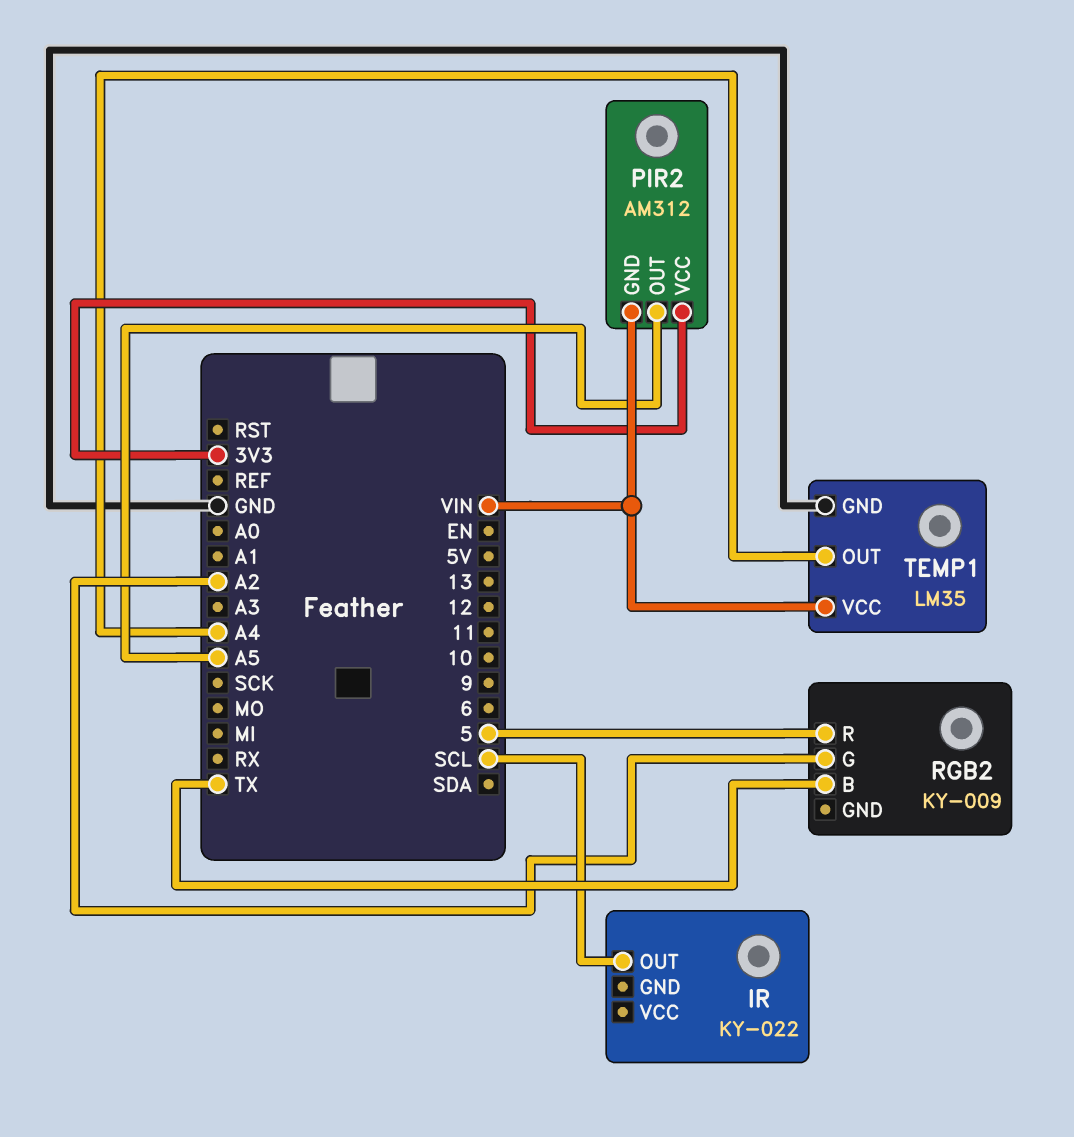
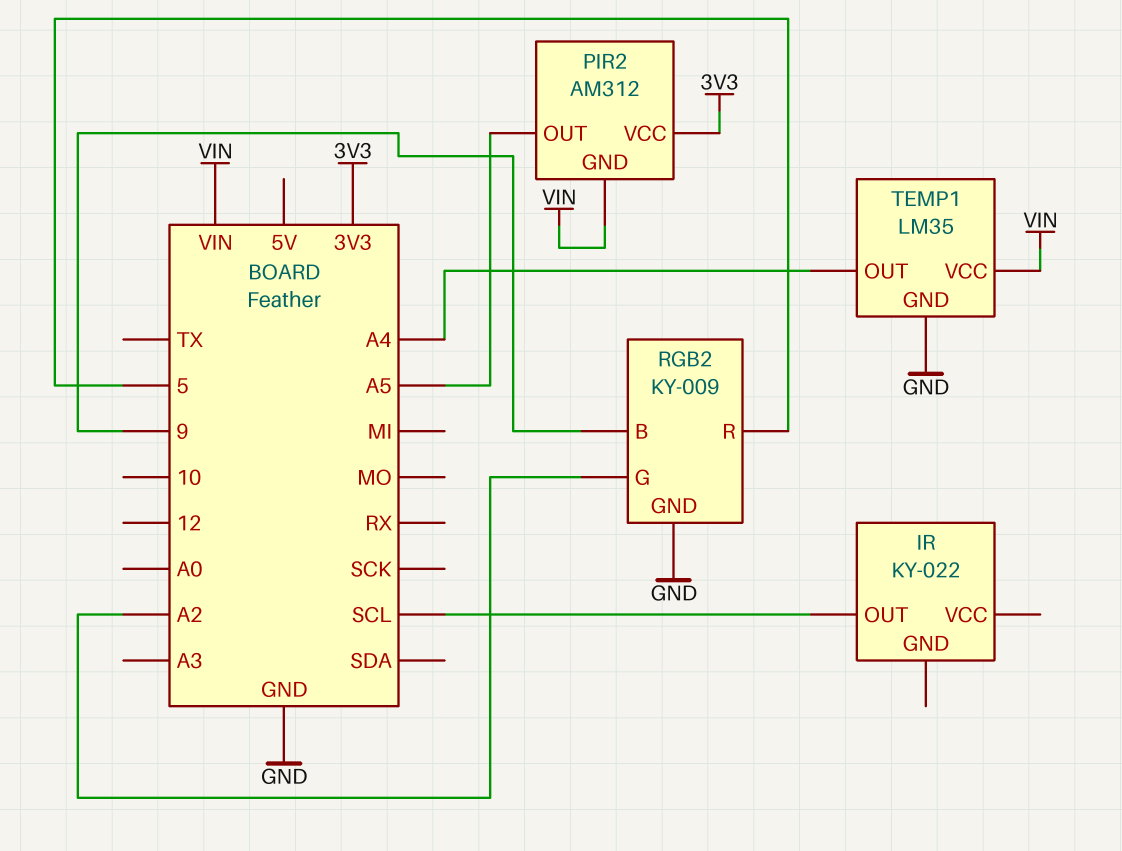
RGB2 pin B: TX -> 9
RGB2 pin GND: none -> GND

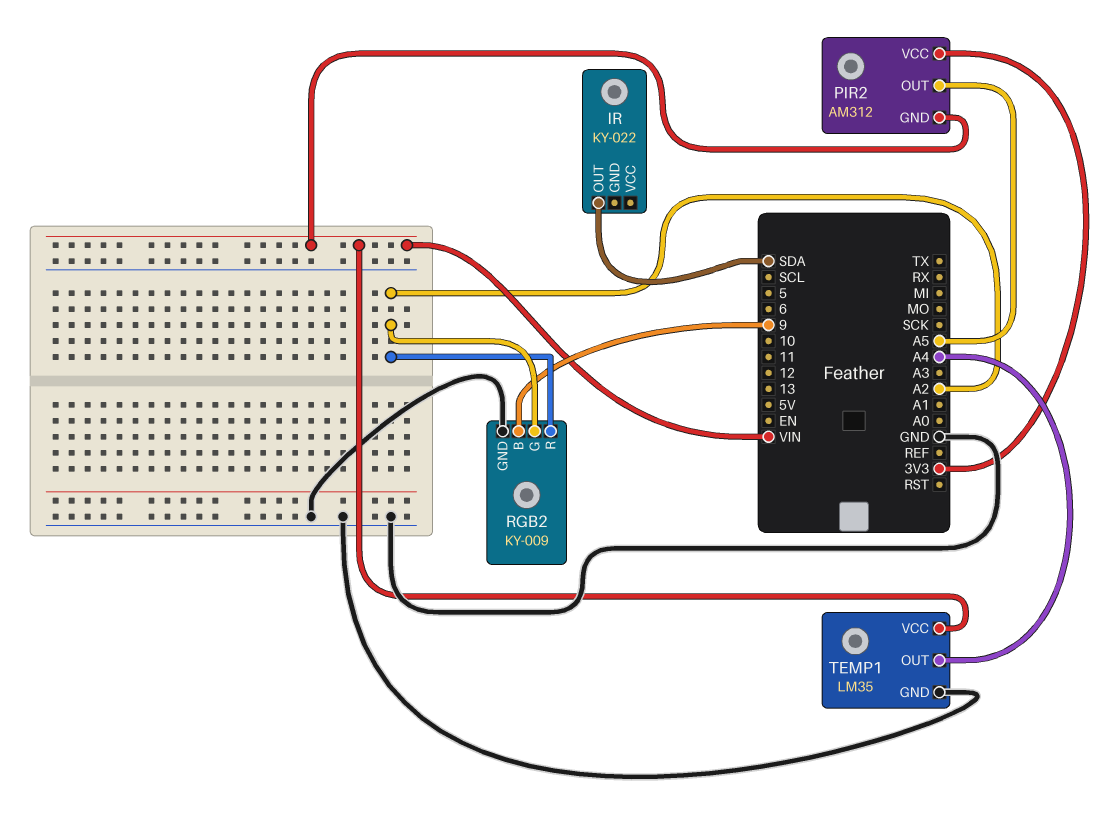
IR pin OUT: SCL -> SDA
RGB2 pin R: 5 -> A2

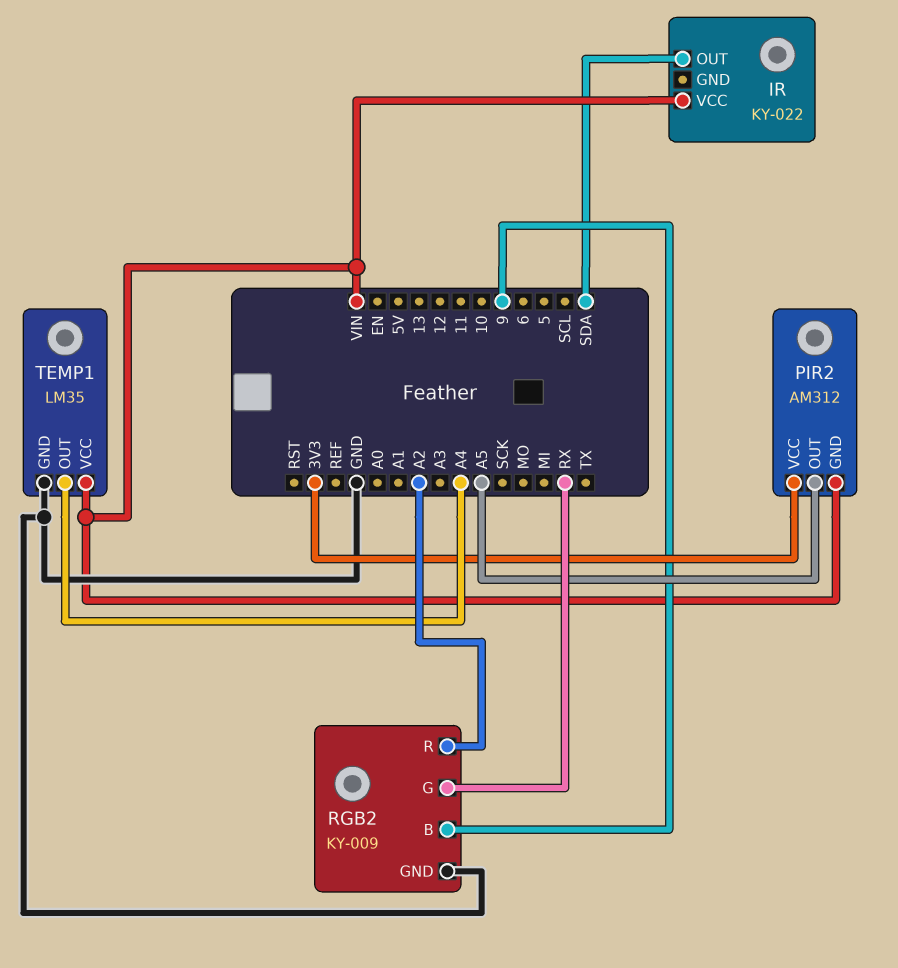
IR pin VCC: none -> VIN
RGB2 pin G: A2 -> RX

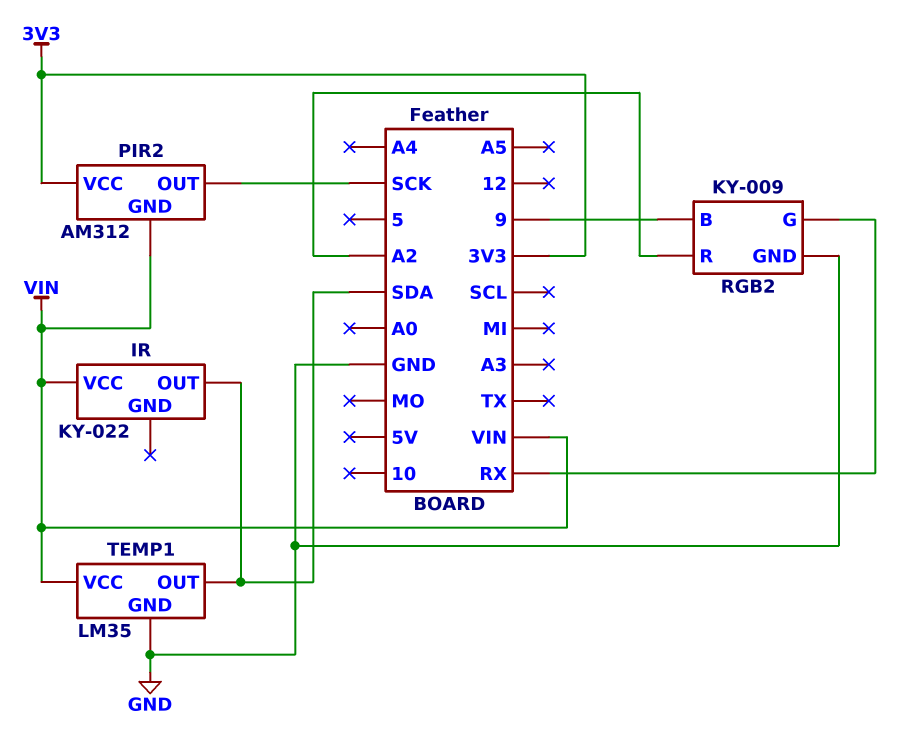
PIR2 pin OUT: A5 -> SCK
TEMP1 pin OUT: A4 -> SDA

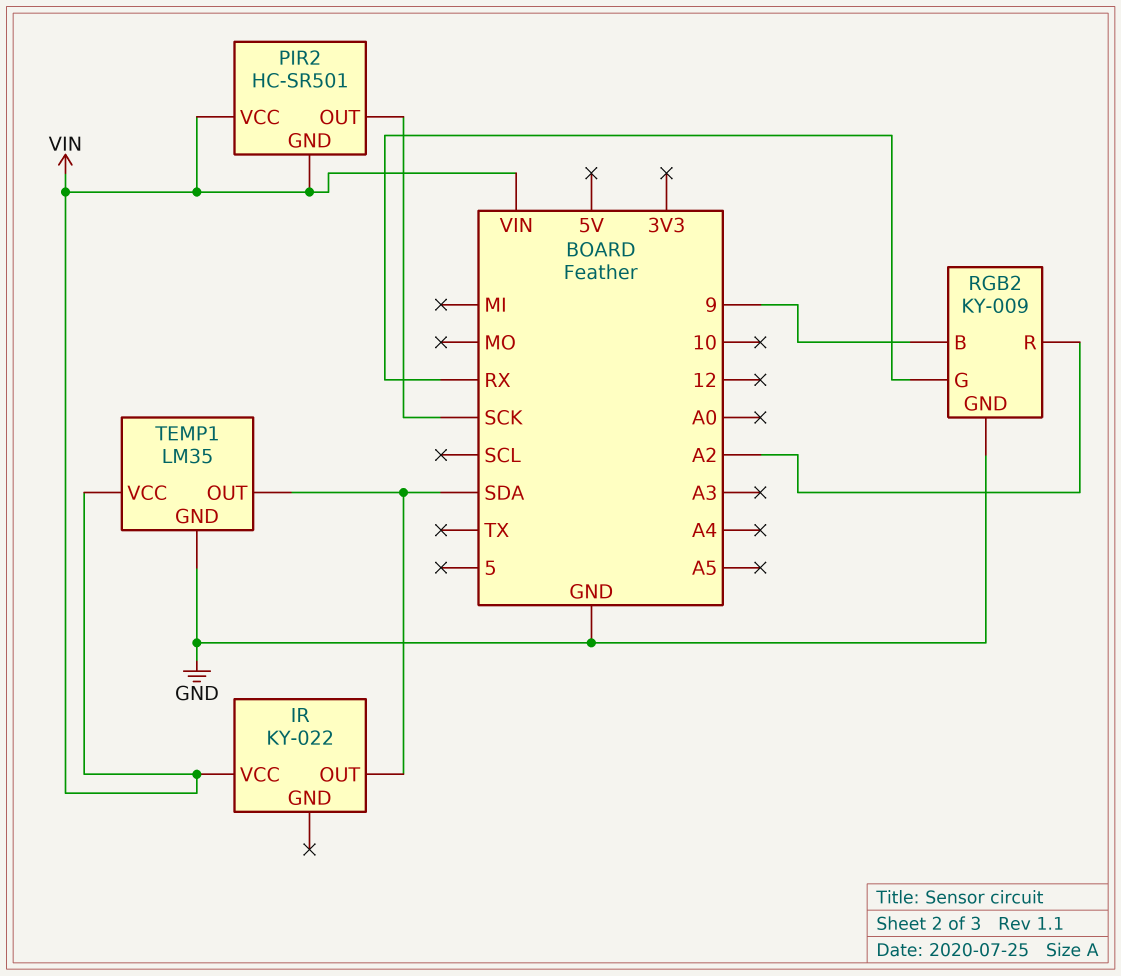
PIR2: AM312 -> HC-SR501
PIR2 pin VCC: 3V3 -> VIN

